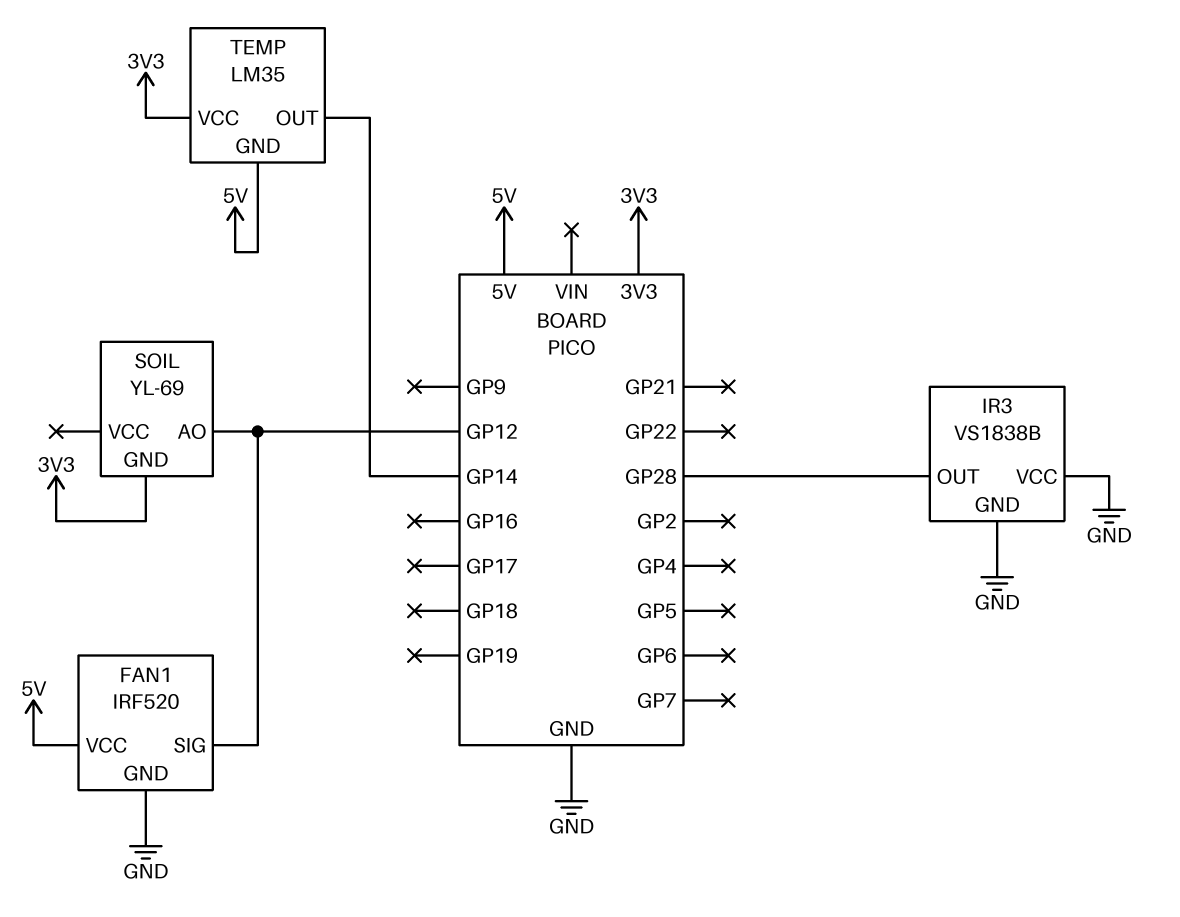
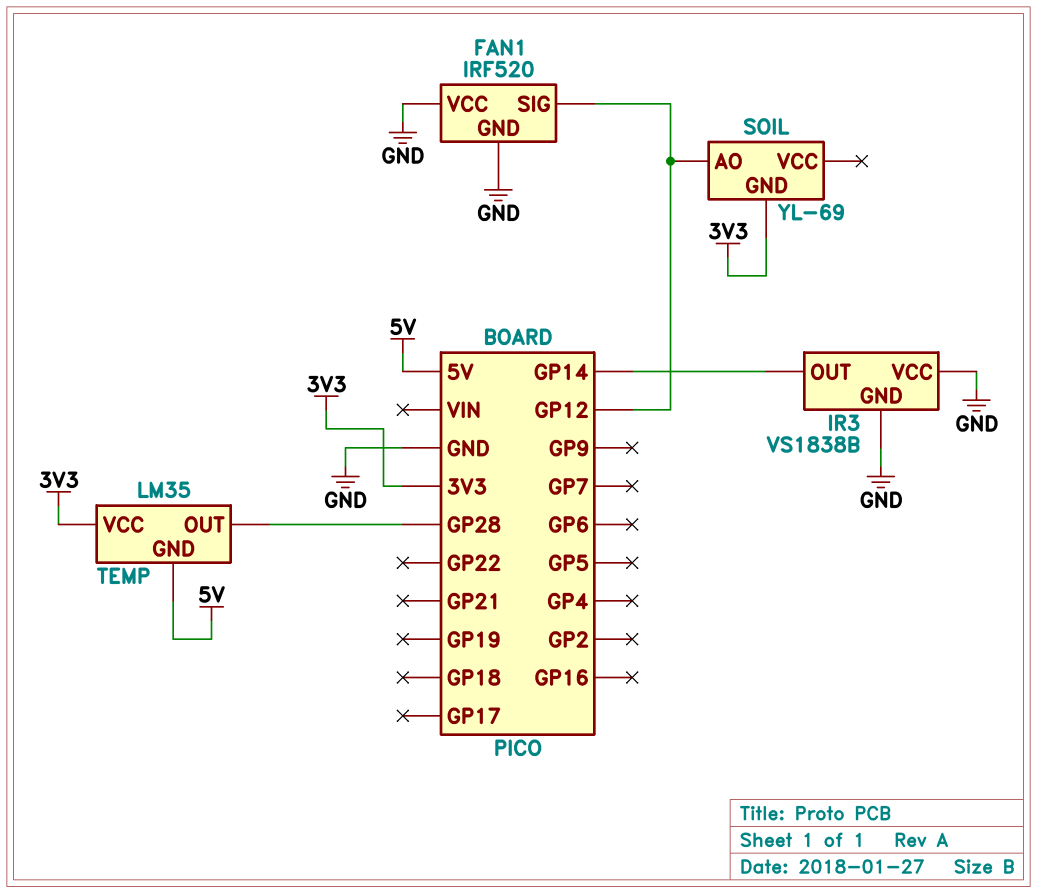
FAN1 pin VCC: 5V -> GND
IR3 pin OUT: GP28 -> GP14
TEMP pin OUT: GP14 -> GP28

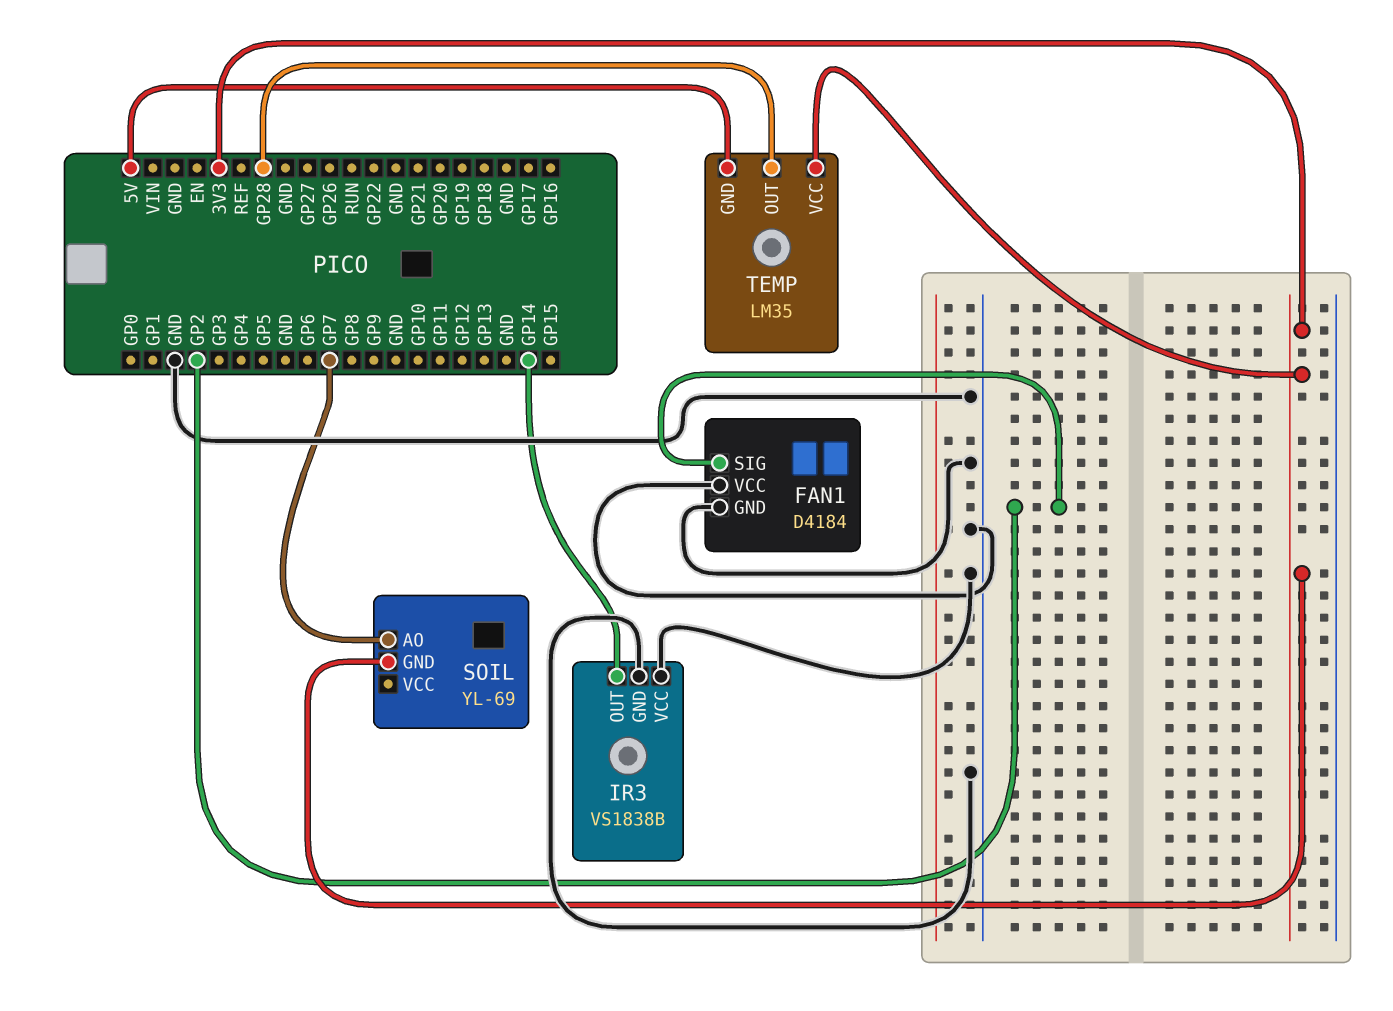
FAN1: IRF520 -> D4184
FAN1 pin SIG: GP12 -> GP2
SOIL pin AO: GP12 -> GP7

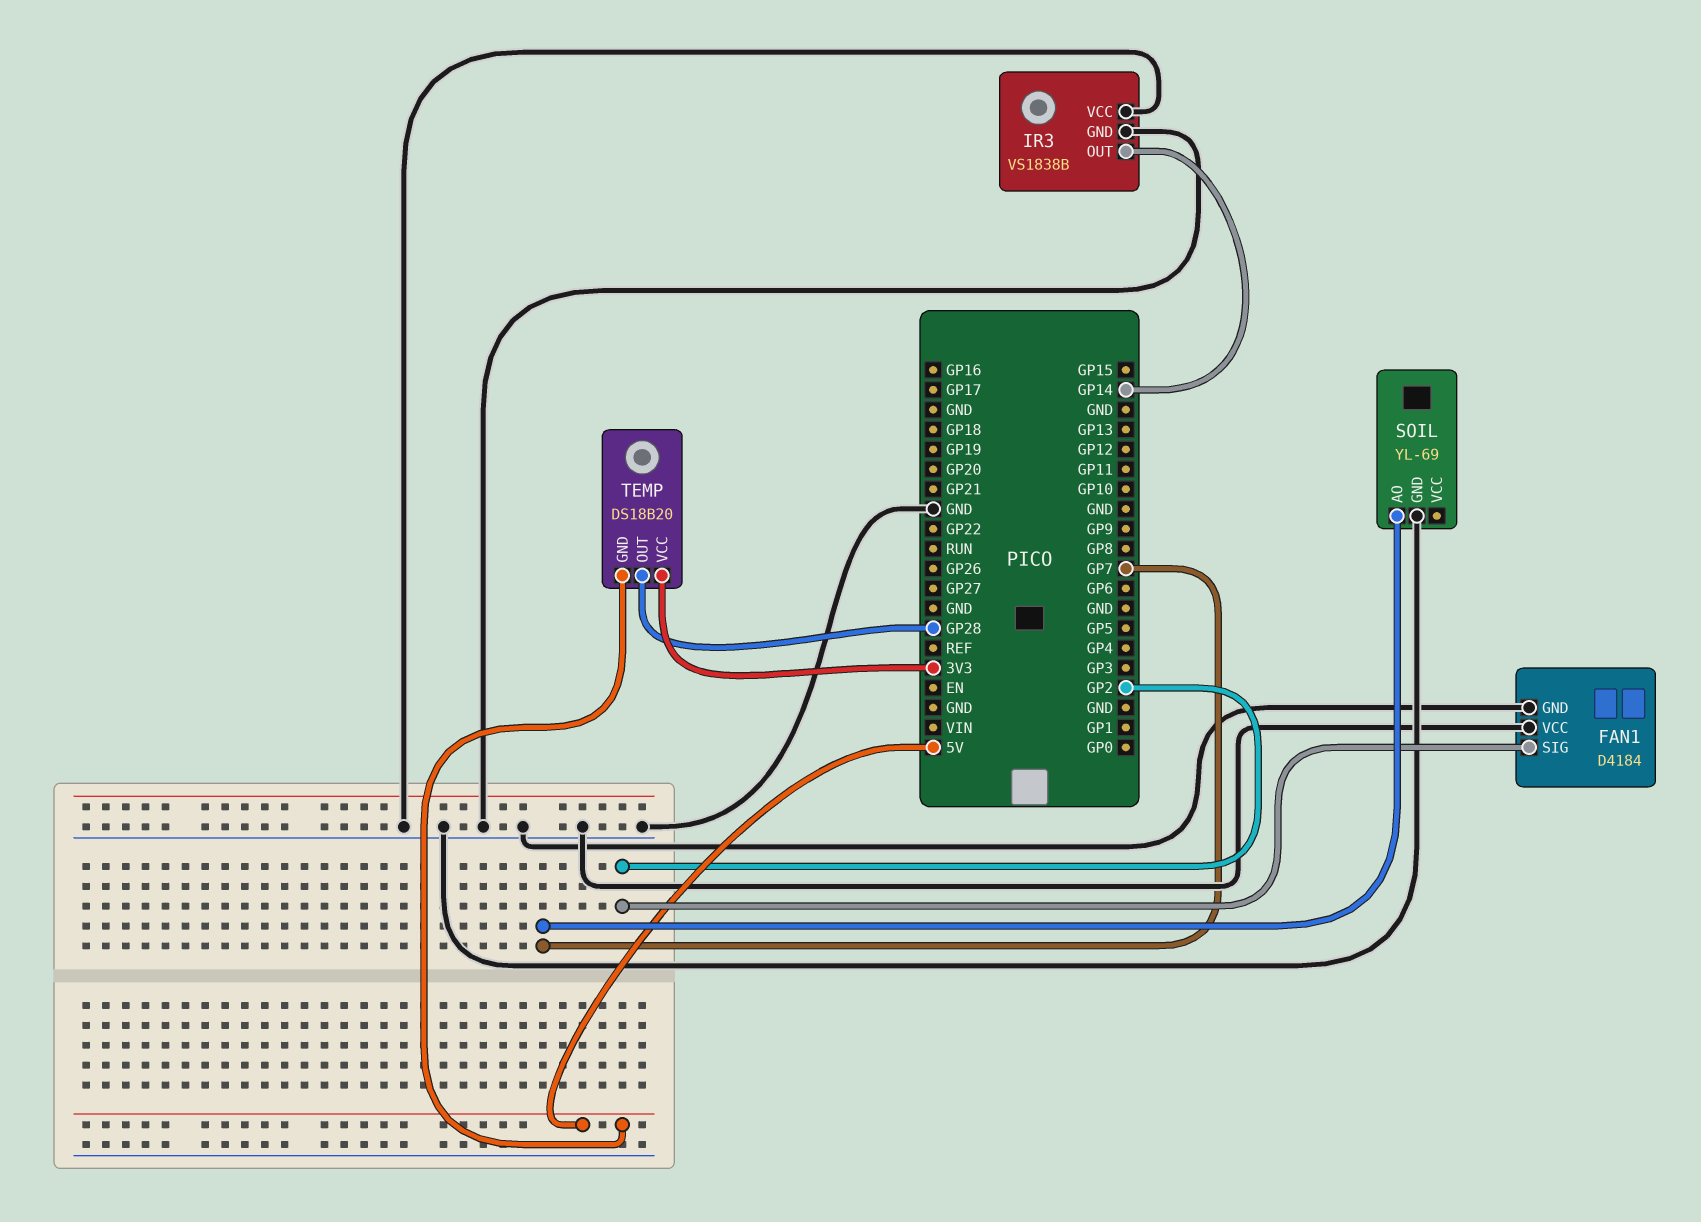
SOIL pin GND: 3V3 -> GND
TEMP: LM35 -> DS18B20

